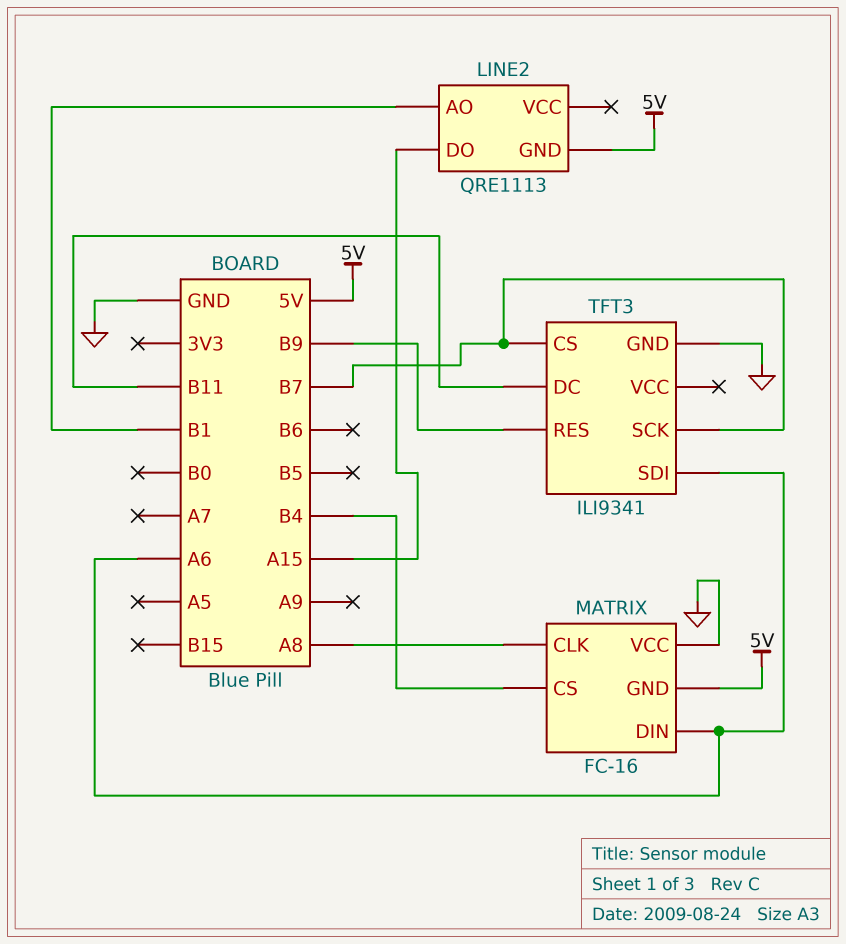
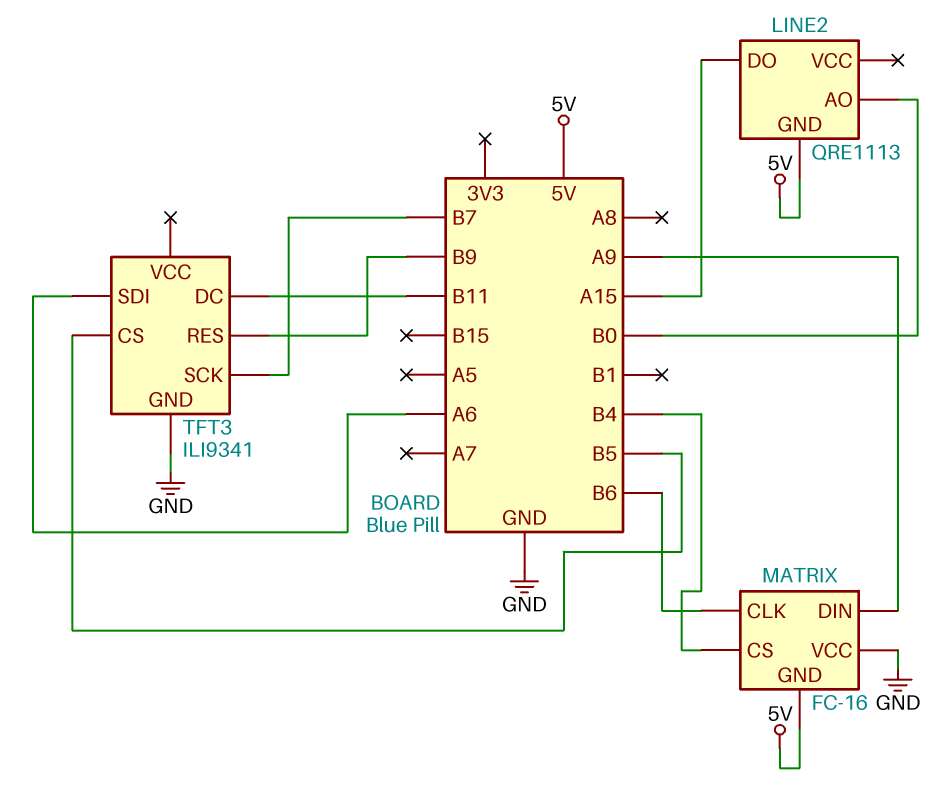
LINE2 pin AO: B1 -> B0
MATRIX pin CLK: A8 -> B6
MATRIX pin DIN: A6 -> A9
TFT3 pin CS: B7 -> B5

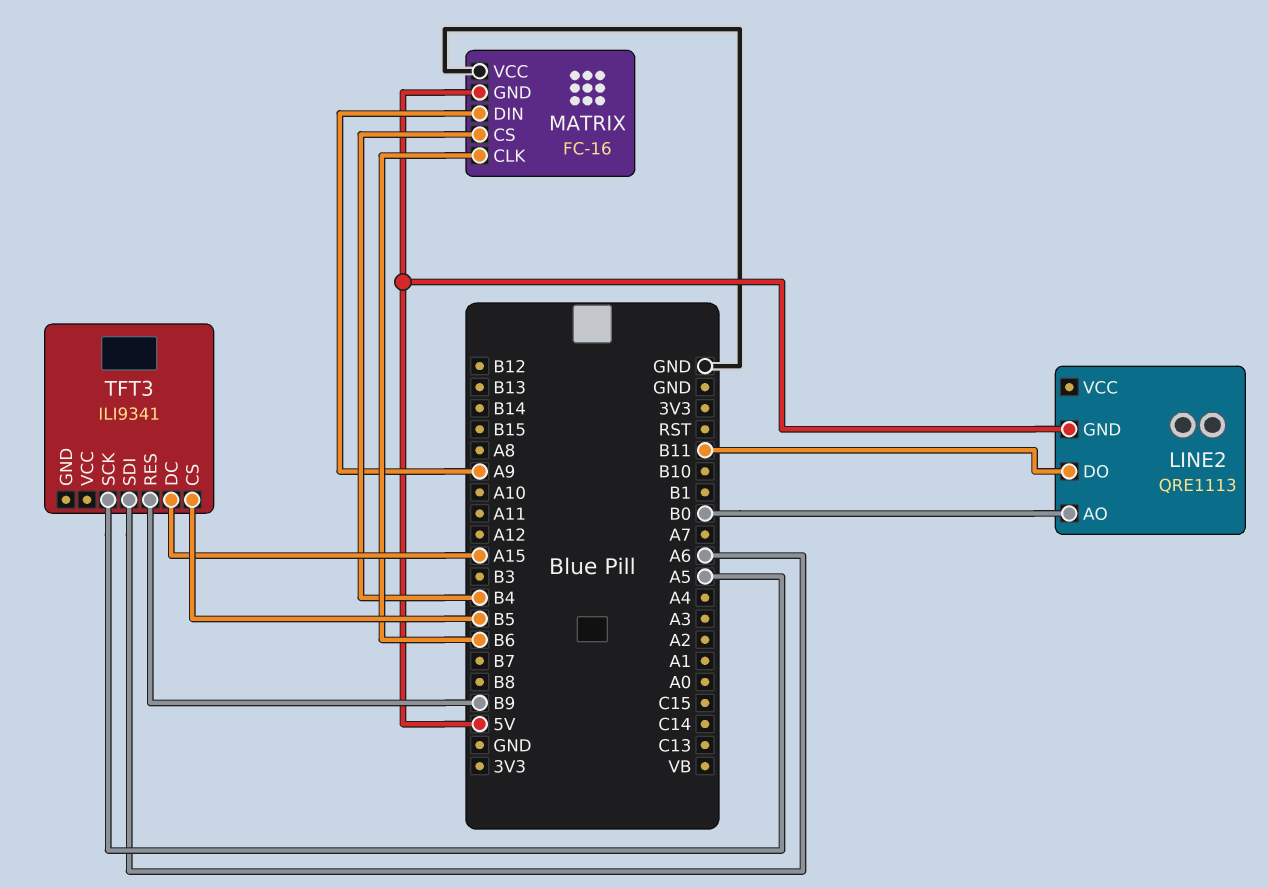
LINE2 pin DO: A15 -> B11
TFT3 pin DC: B11 -> A15
TFT3 pin GND: GND -> none
TFT3 pin SCK: B7 -> A5

